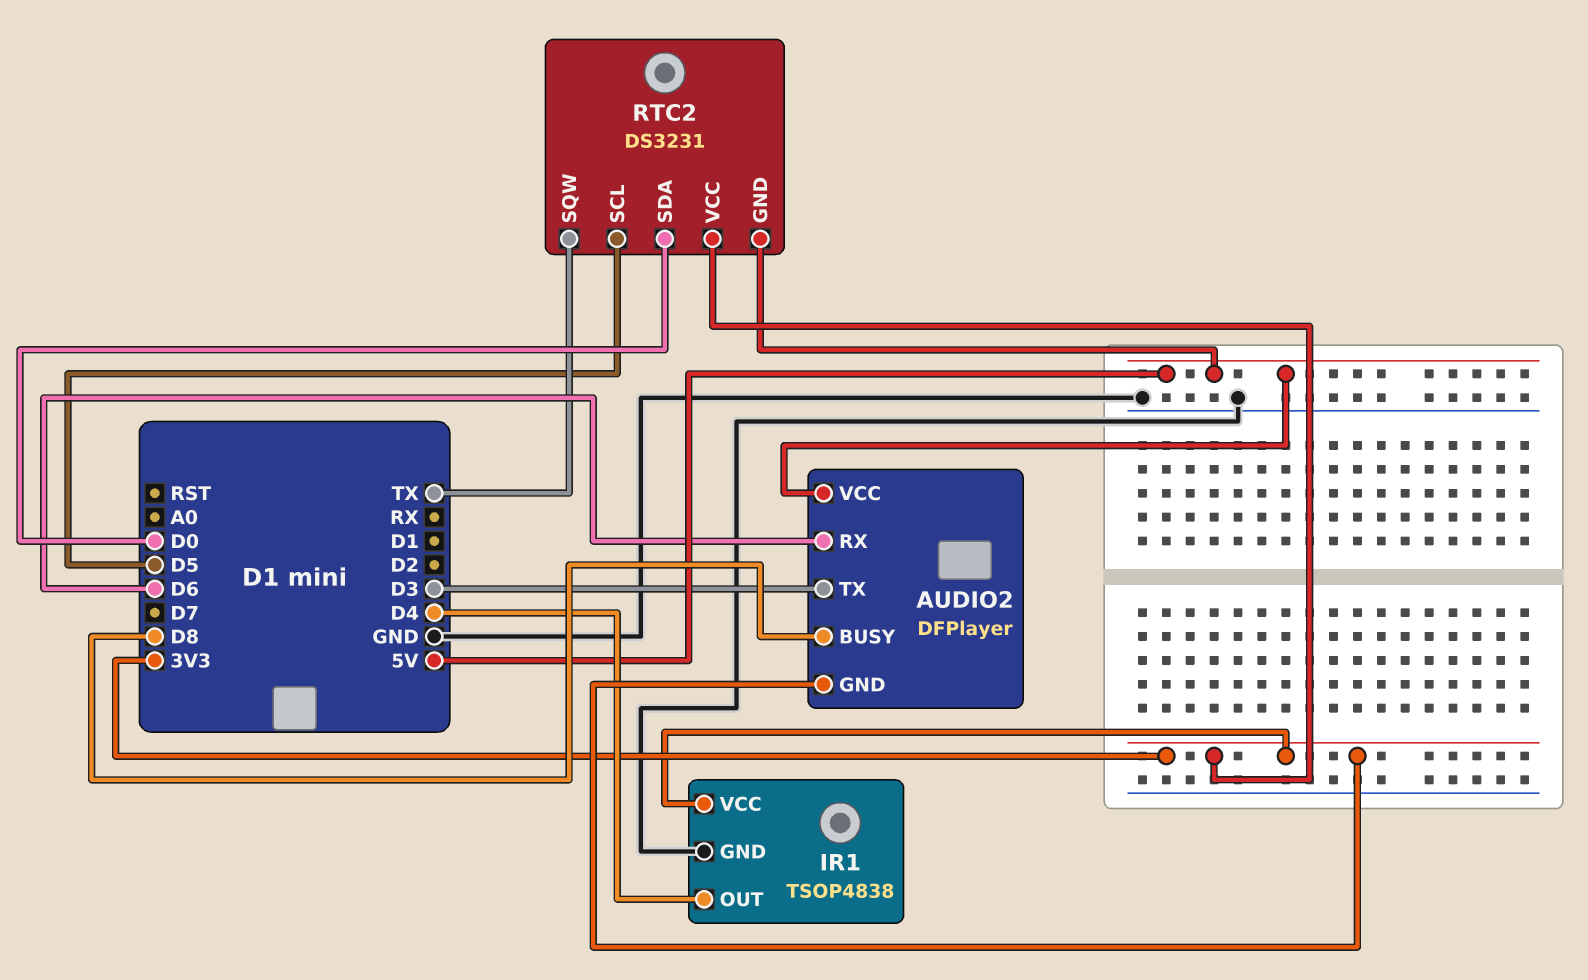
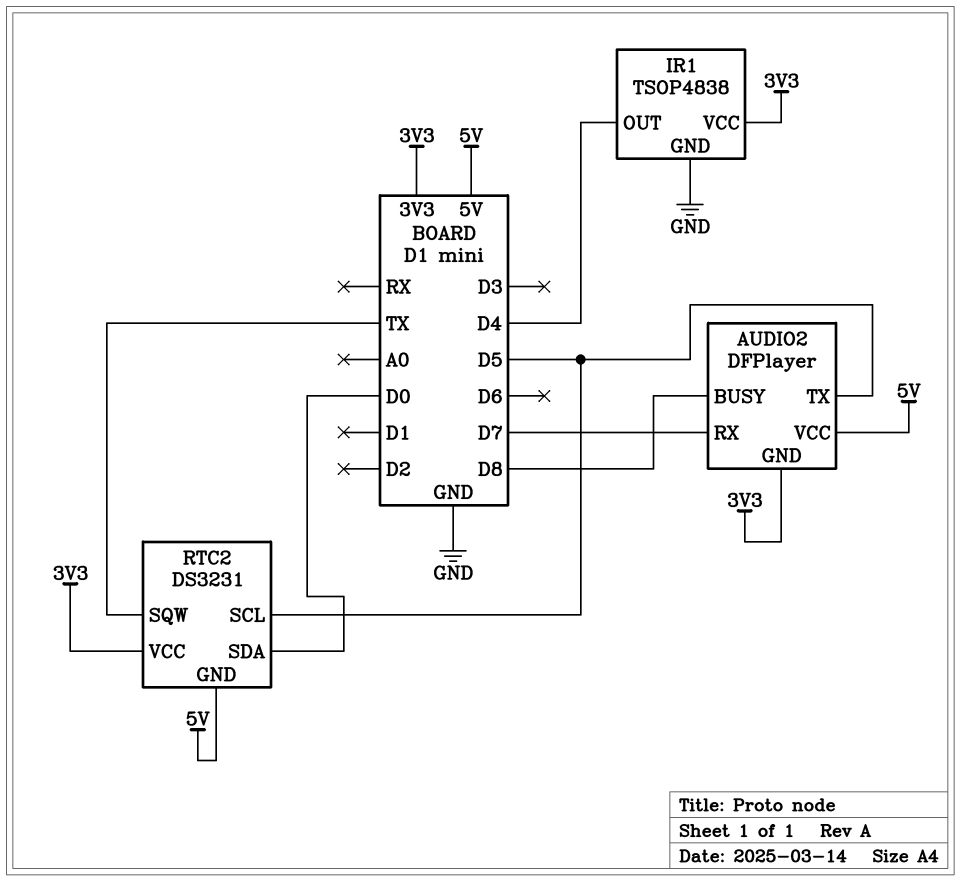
AUDIO2 pin RX: D6 -> D7
AUDIO2 pin TX: D3 -> D5

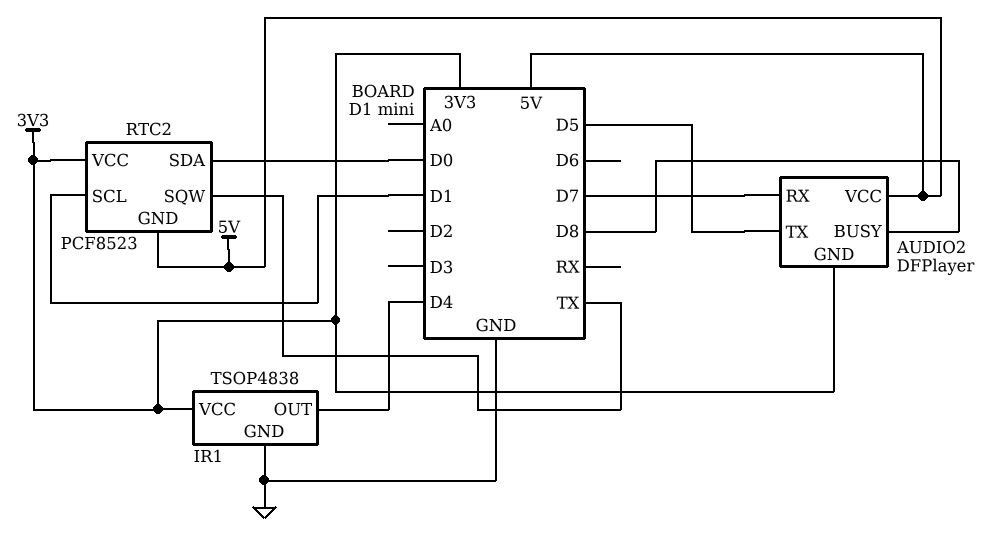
RTC2: DS3231 -> PCF8523
RTC2 pin SCL: D5 -> D1

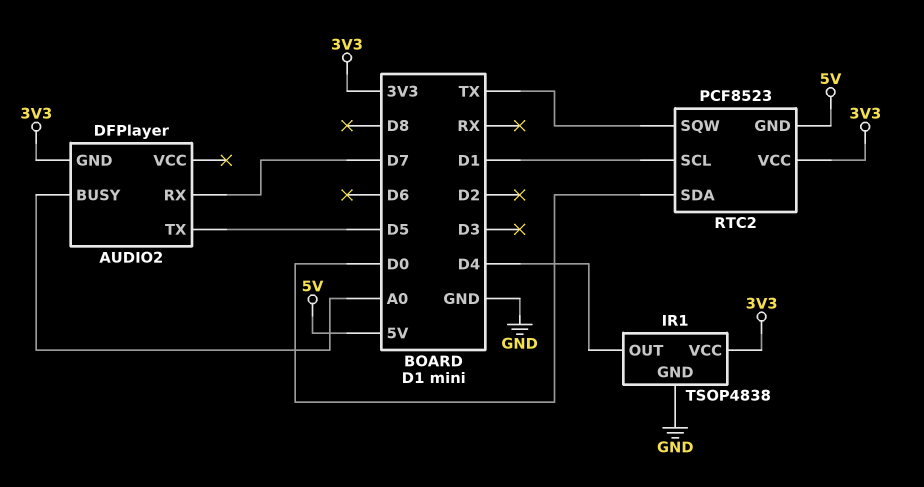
AUDIO2 pin BUSY: D8 -> A0
AUDIO2 pin VCC: 5V -> none

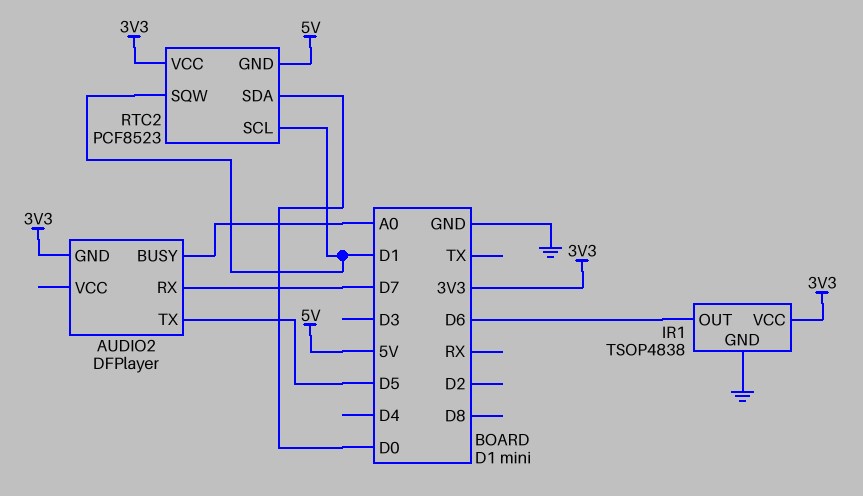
IR1 pin OUT: D4 -> D6
RTC2 pin SQW: TX -> D1

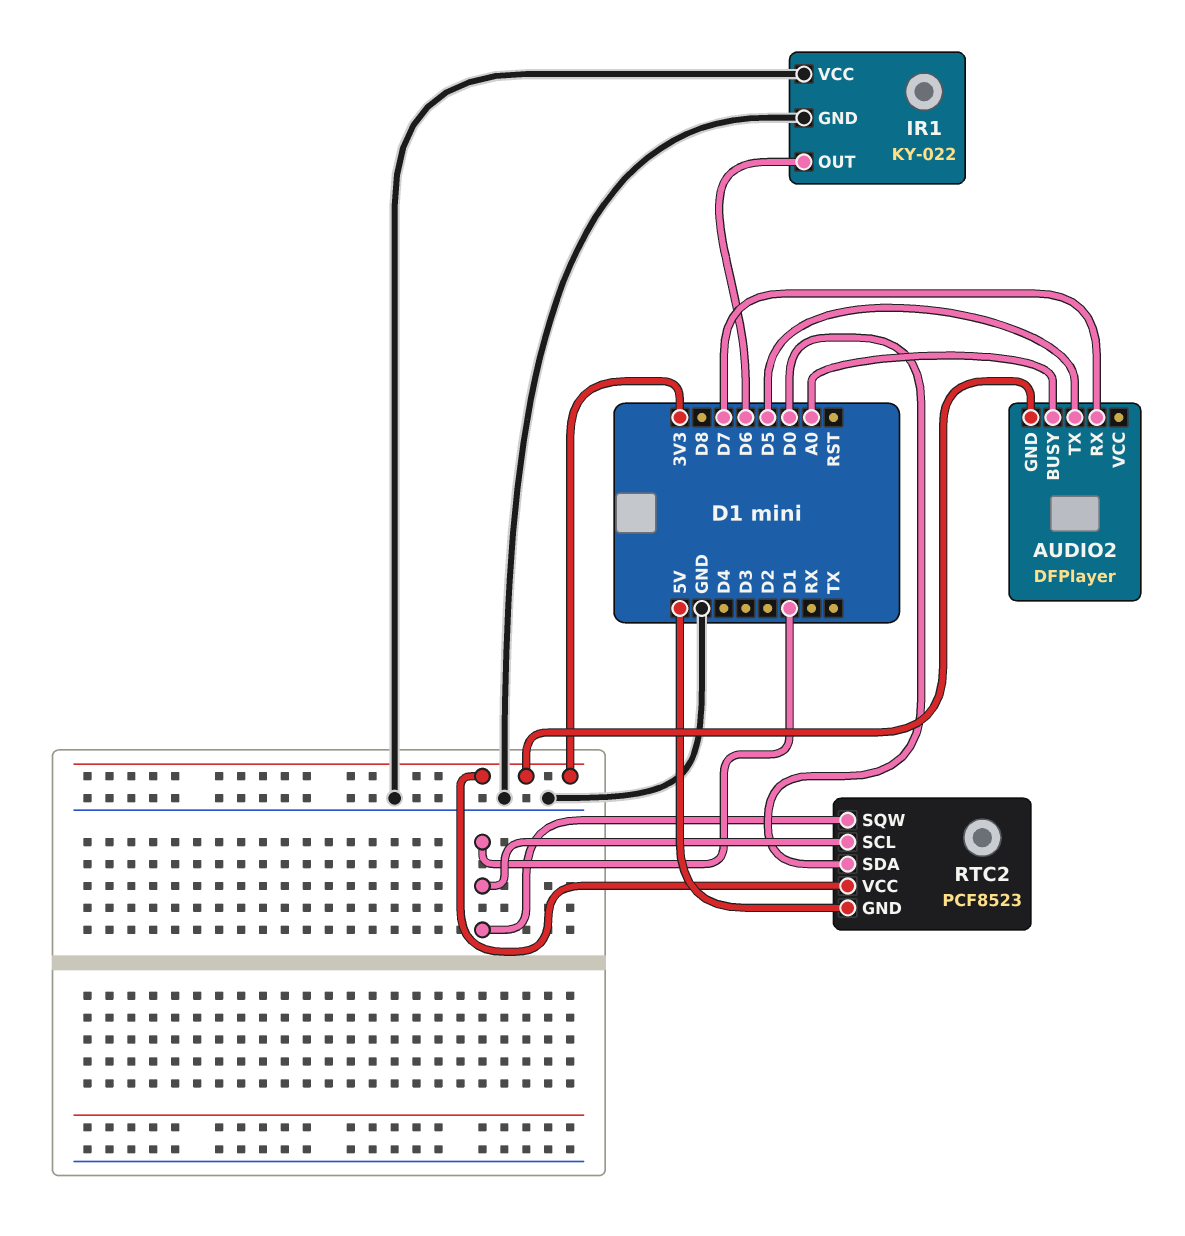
IR1: TSOP4838 -> KY-022
IR1 pin VCC: 3V3 -> GND

